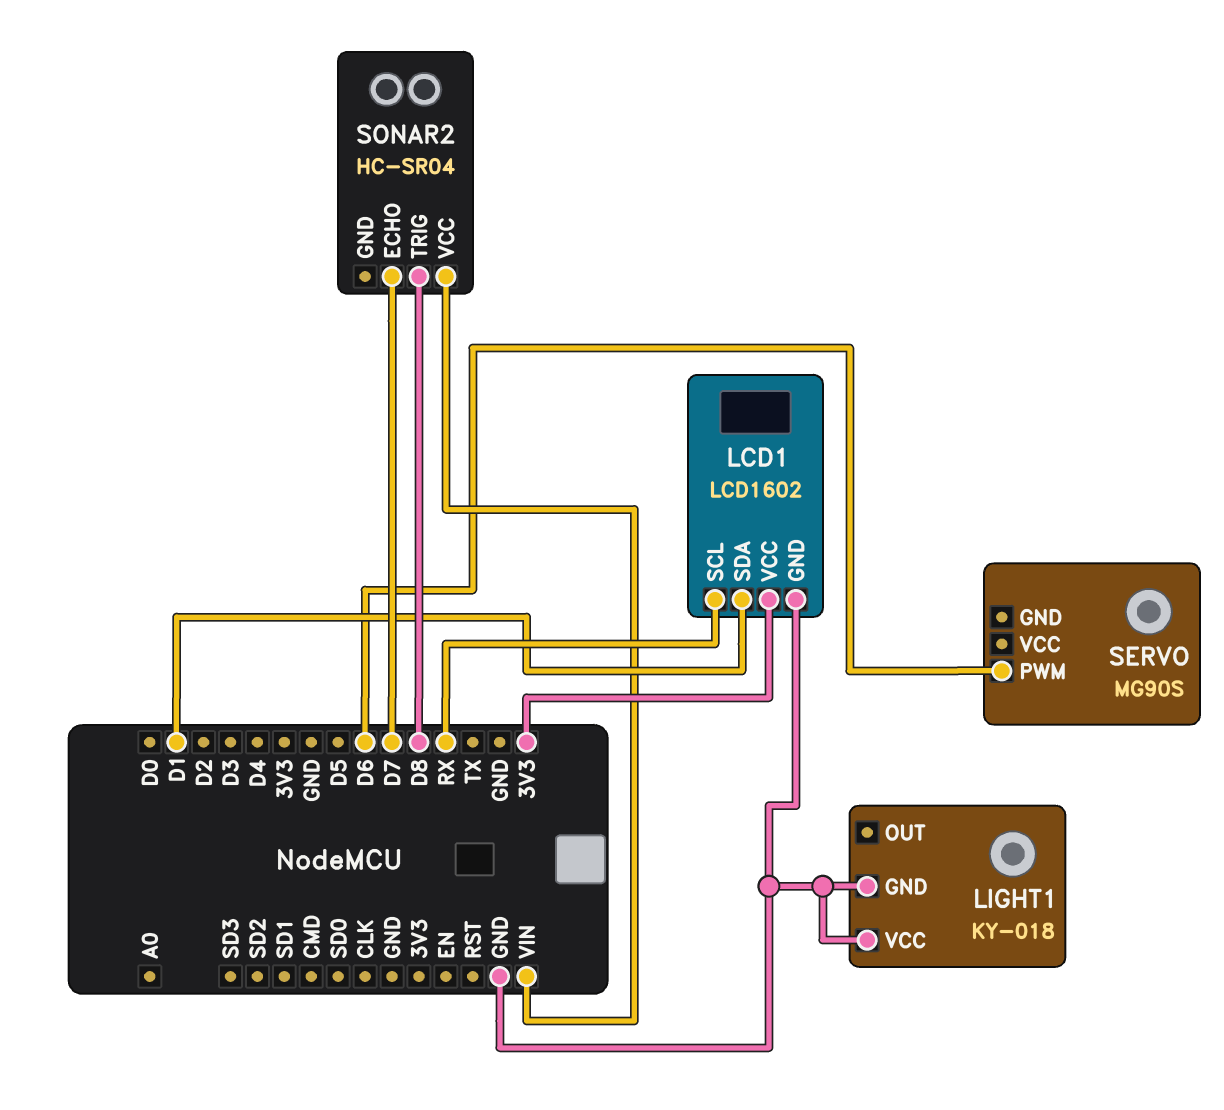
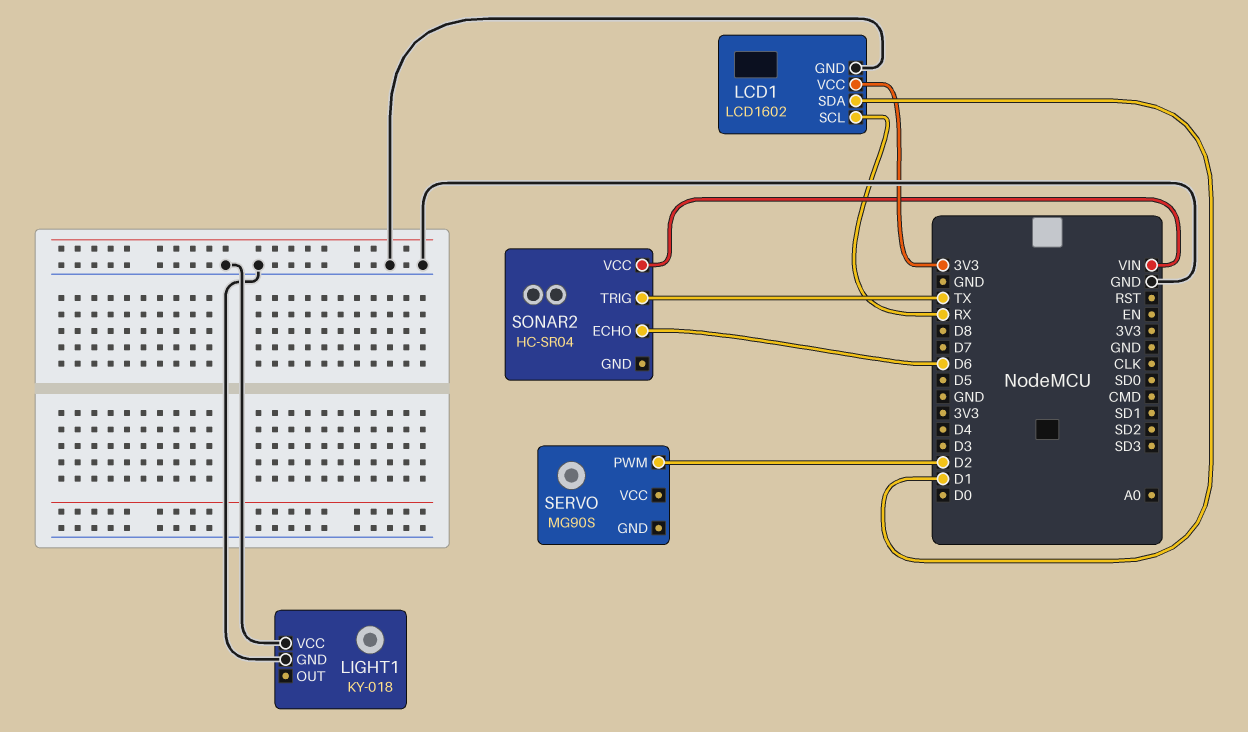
SERVO pin PWM: D6 -> D2
SONAR2 pin ECHO: D7 -> D6
SONAR2 pin TRIG: D8 -> TX

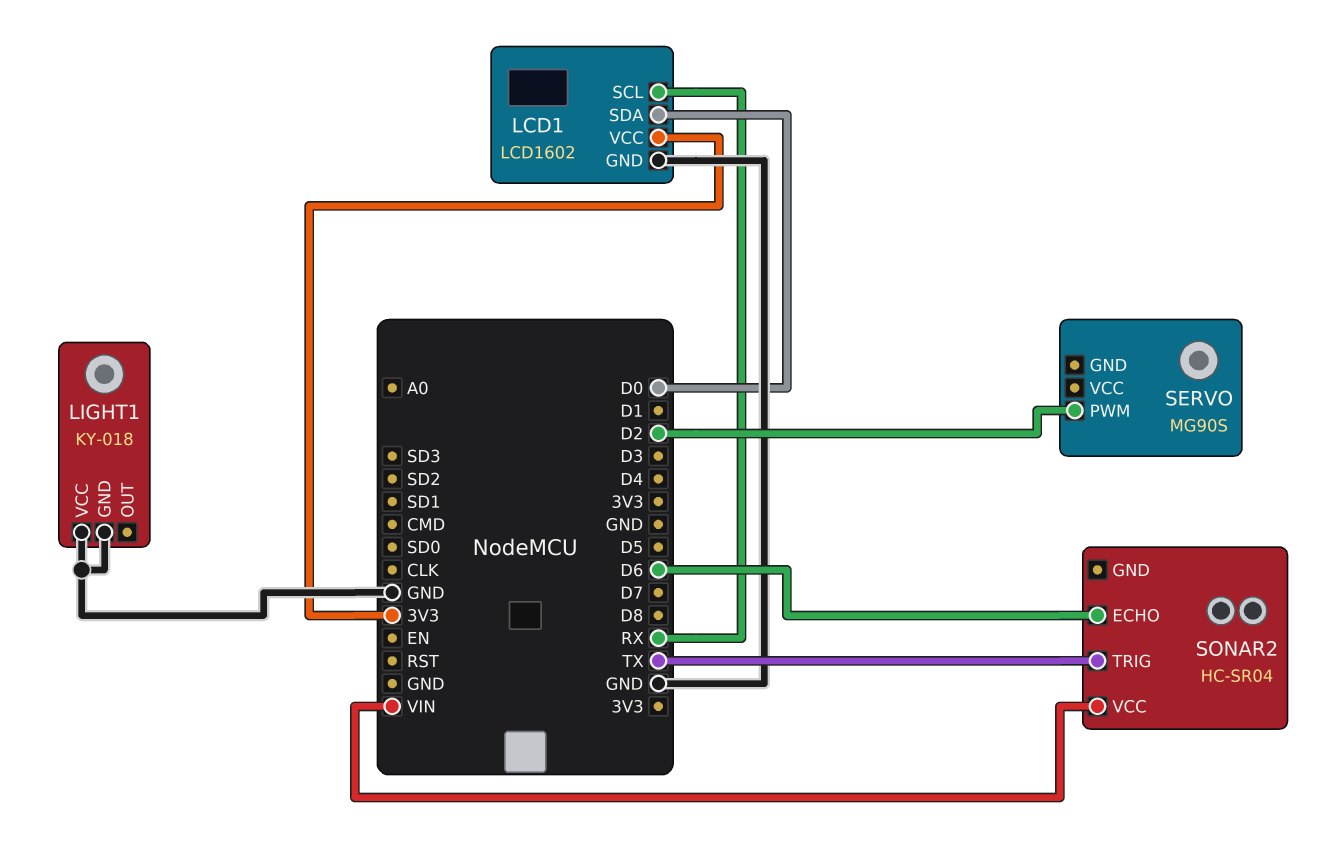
LCD1 pin SDA: D1 -> D0

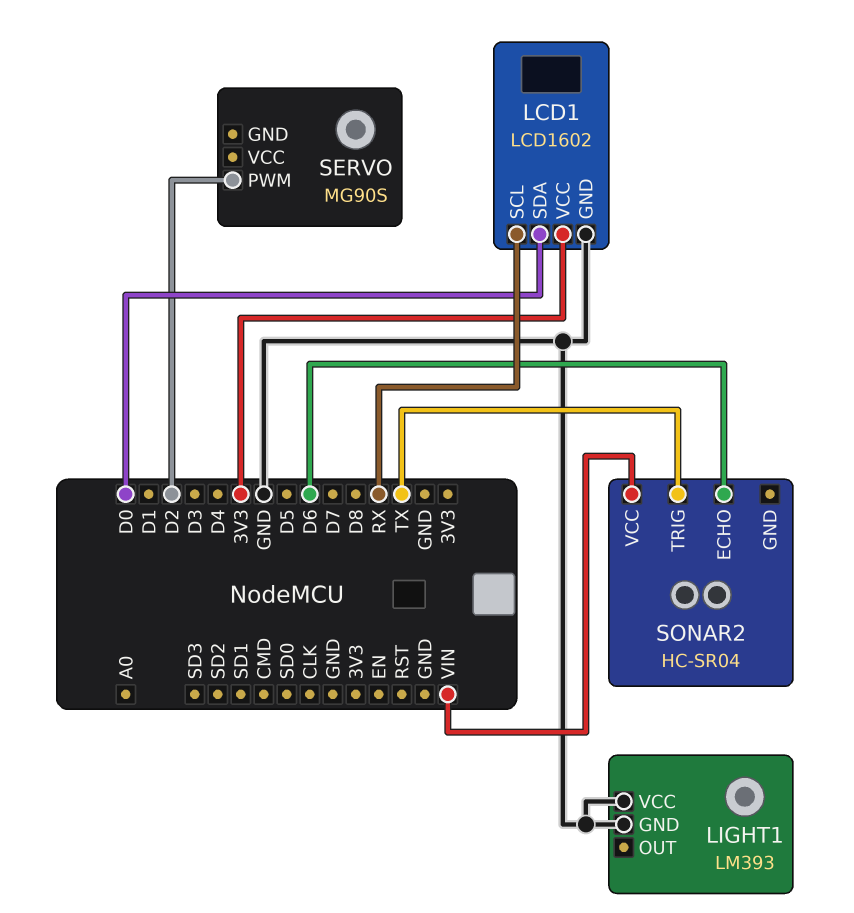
LIGHT1: KY-018 -> LM393

